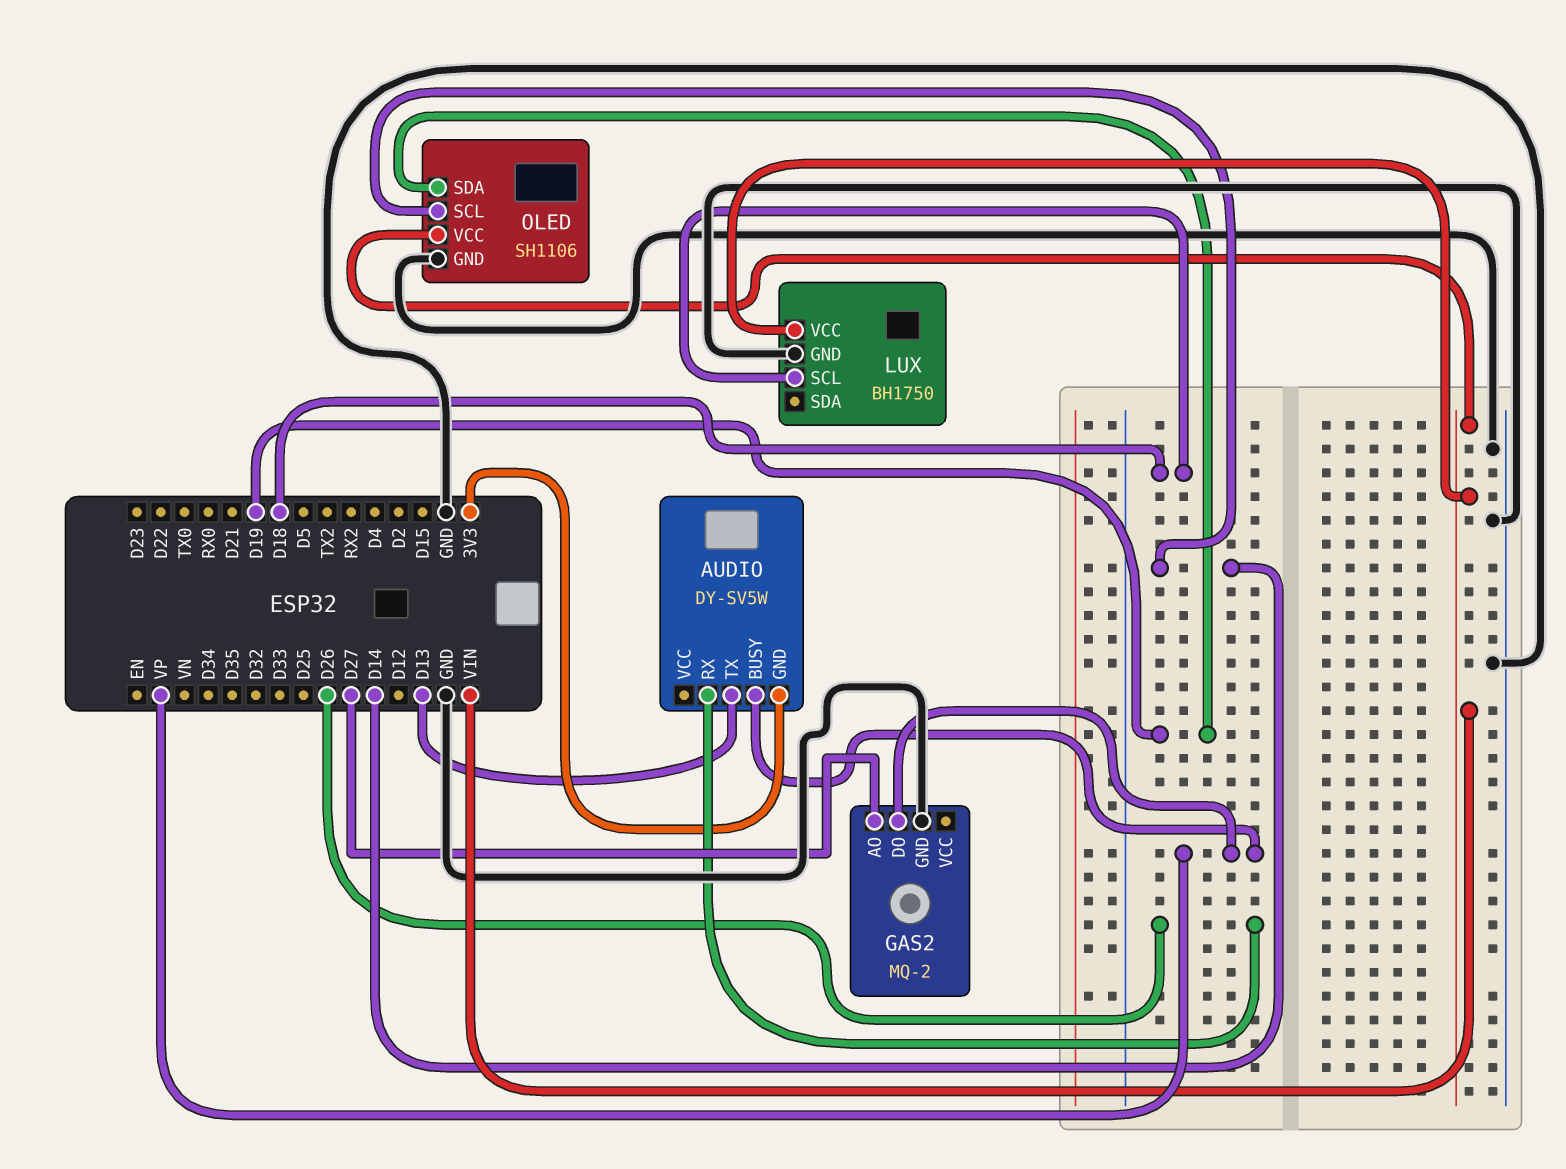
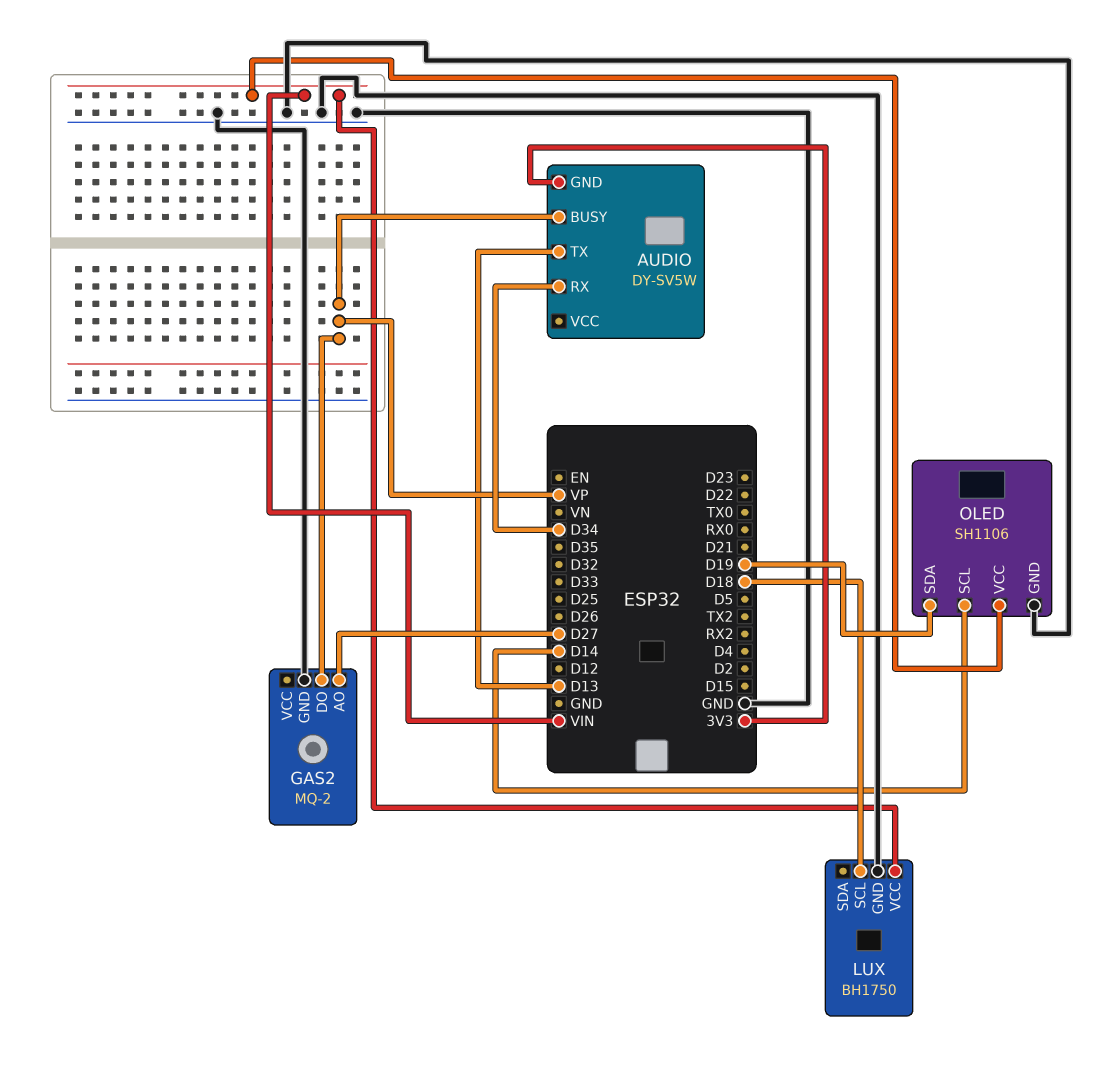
AUDIO pin RX: D26 -> D34

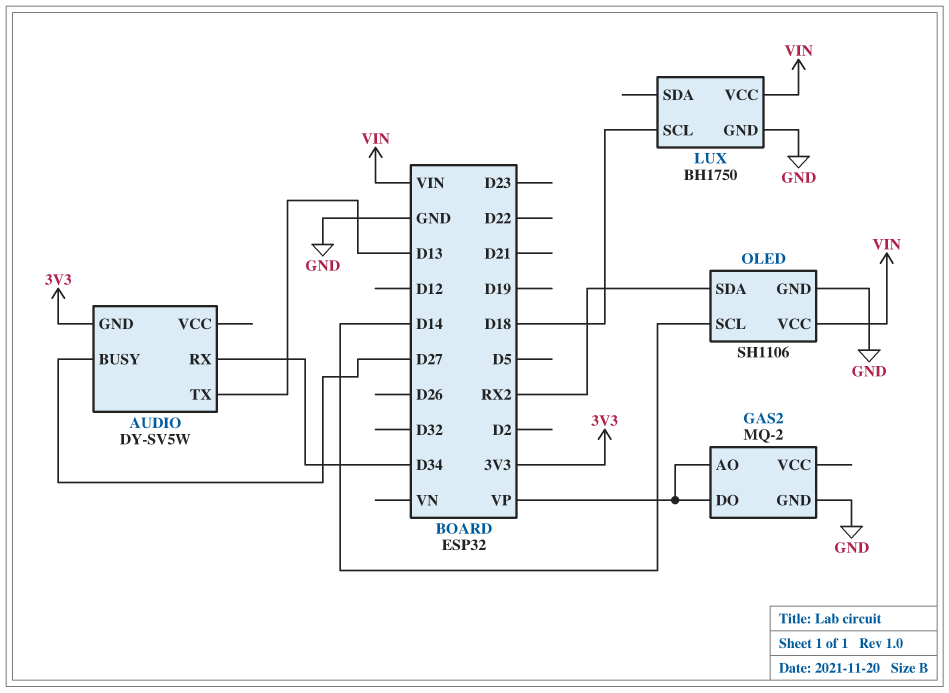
AUDIO pin BUSY: VP -> D27
GAS2 pin AO: D27 -> VP
OLED pin SDA: D19 -> RX2

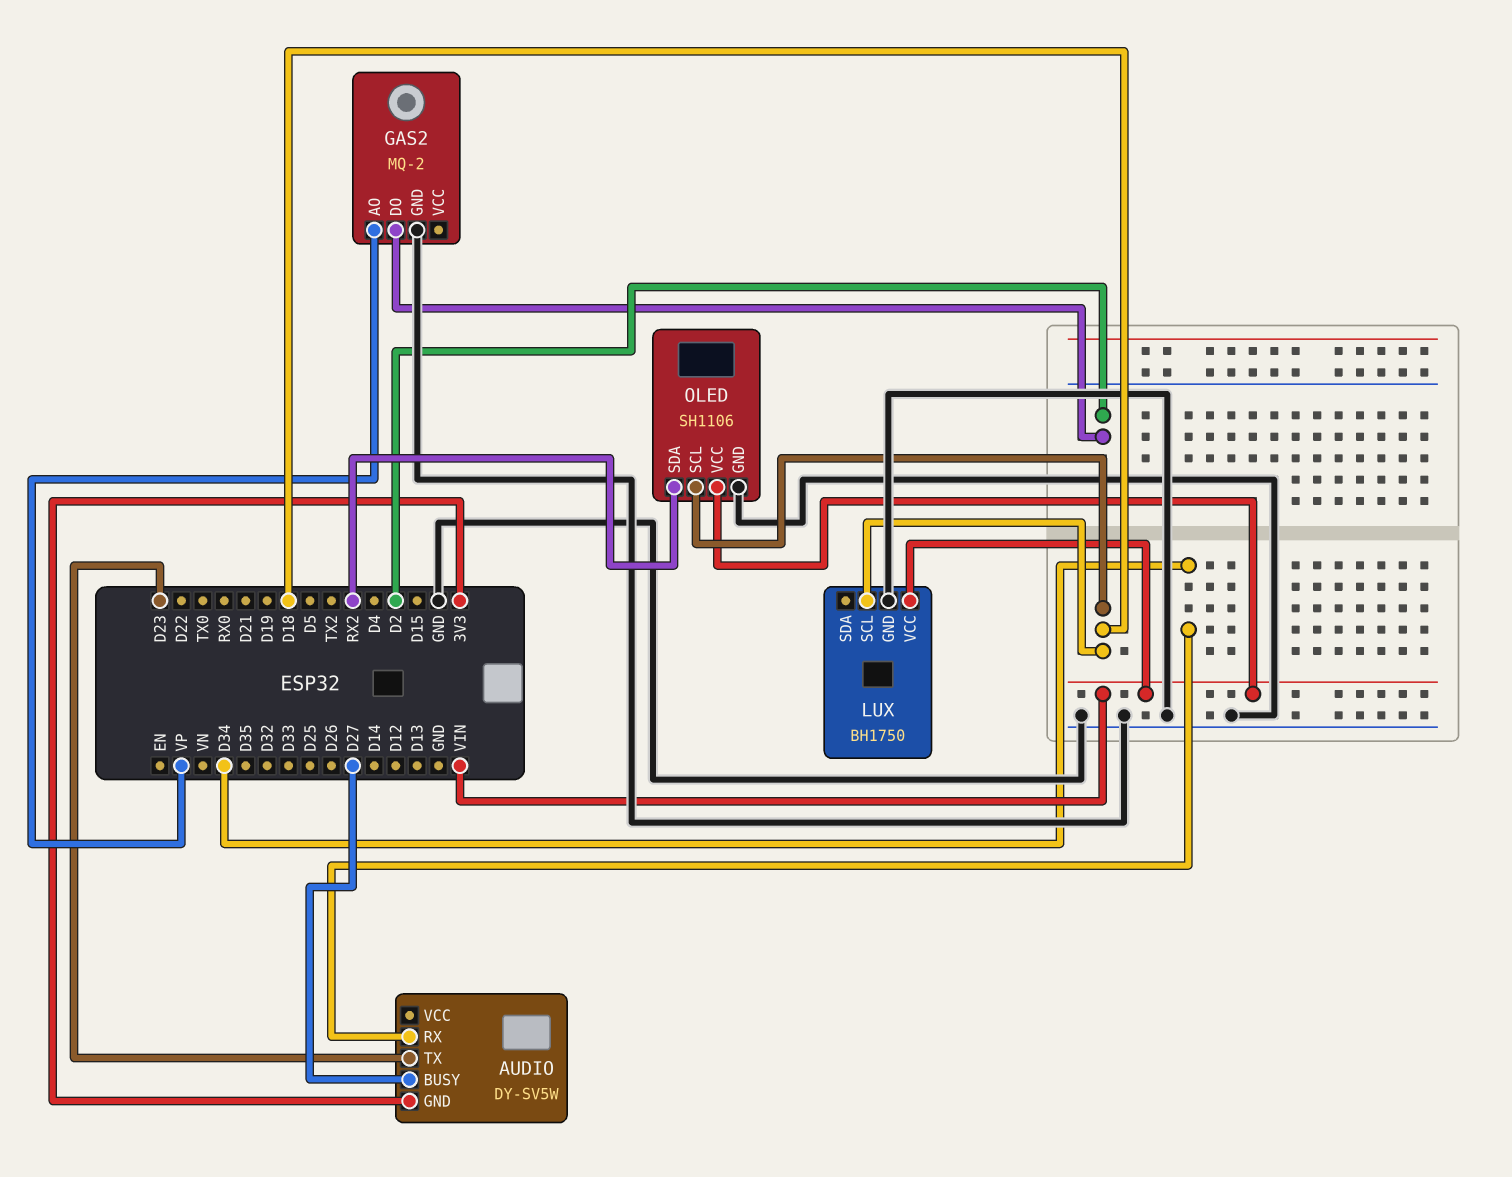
AUDIO pin TX: D13 -> D23
GAS2 pin DO: VP -> D2
OLED pin SCL: D14 -> D18

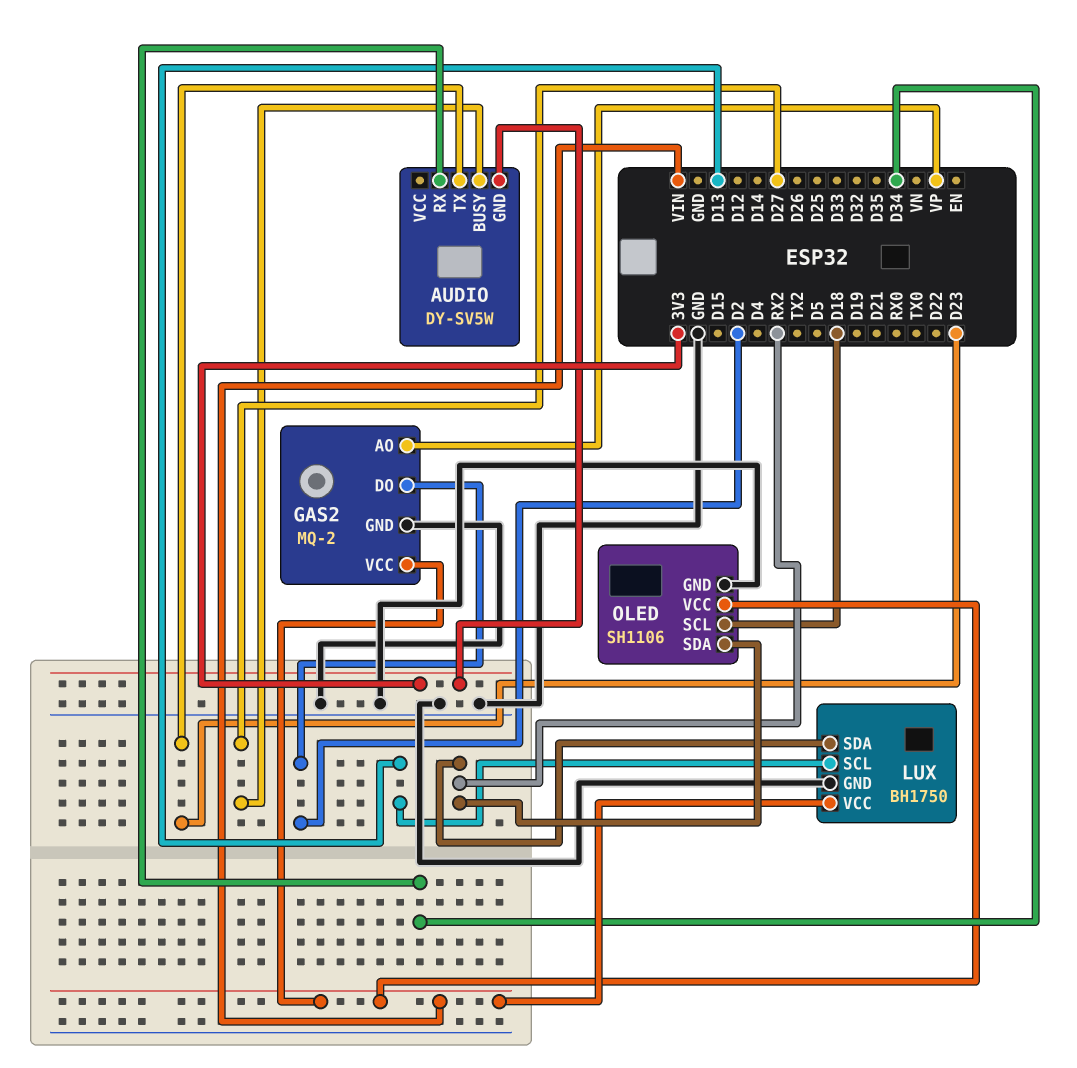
GAS2 pin VCC: none -> VIN
LUX pin SCL: D18 -> D13
LUX pin SDA: none -> RX2

